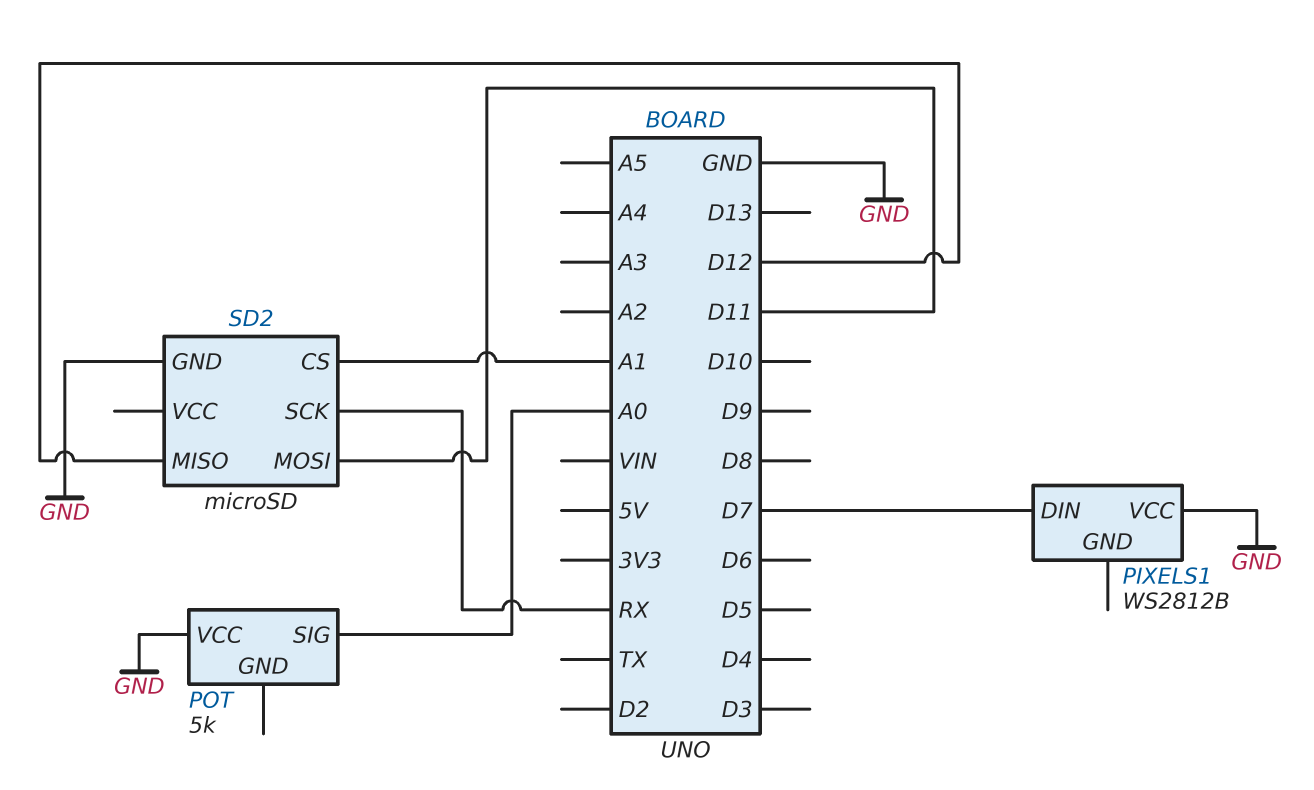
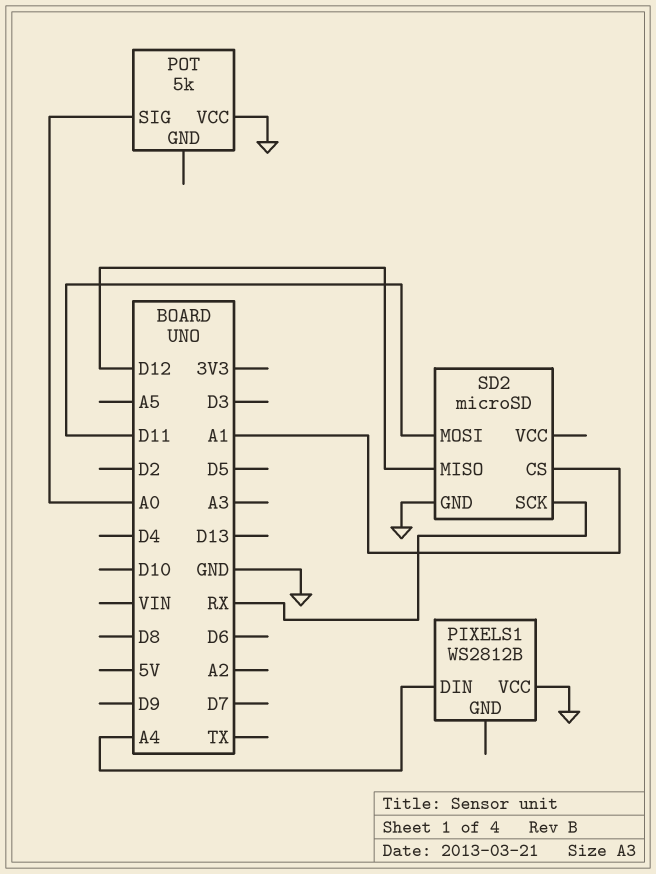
PIXELS1 pin DIN: D7 -> A4

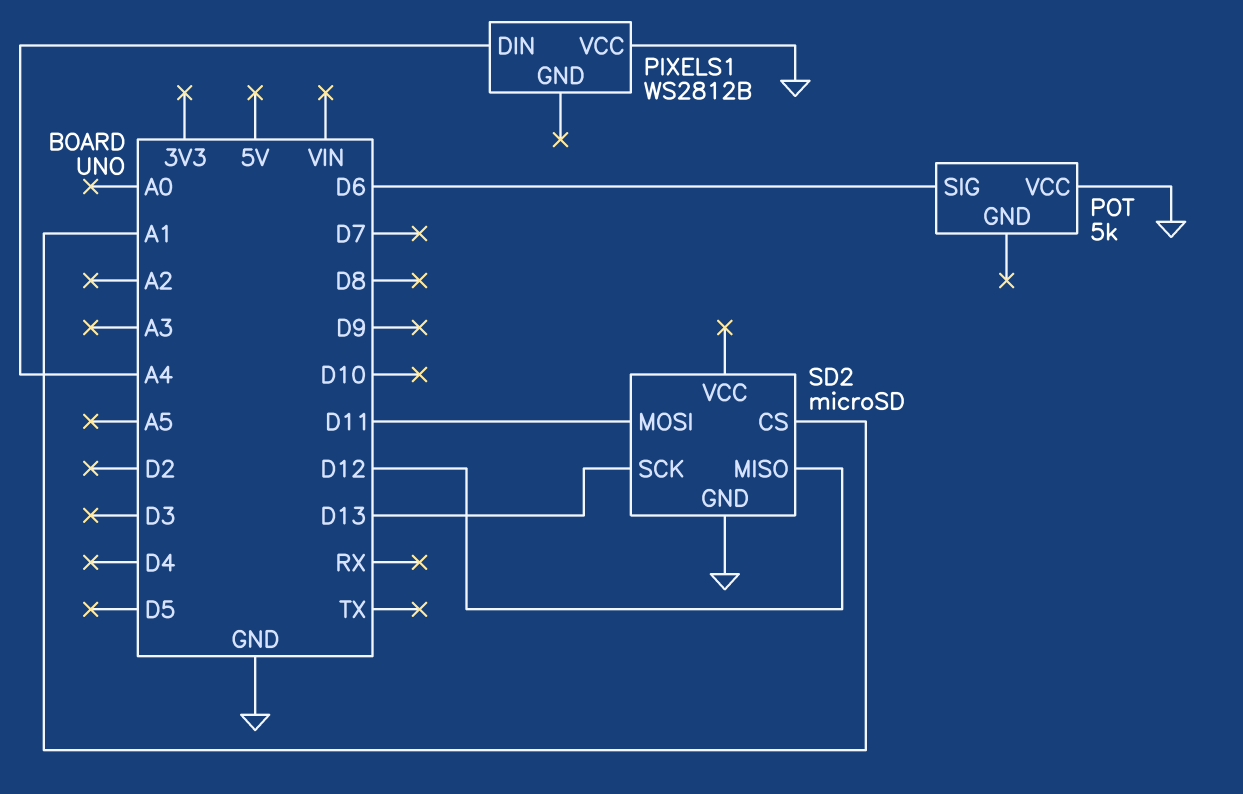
POT pin SIG: A0 -> D6
SD2 pin SCK: RX -> D13

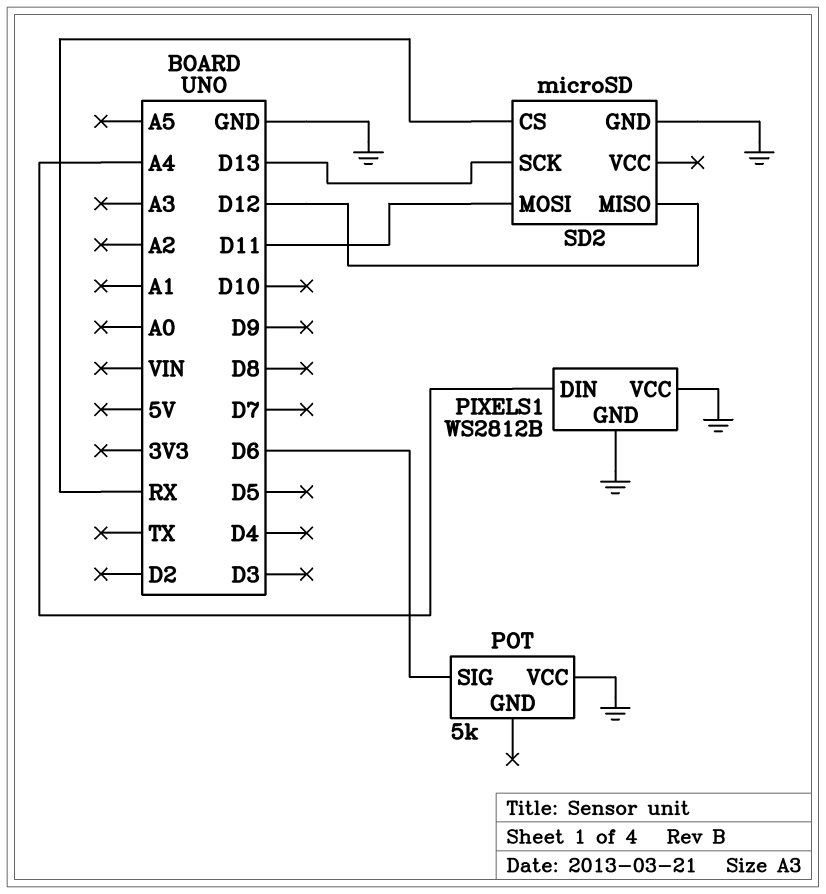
PIXELS1 pin GND: none -> GND
SD2 pin CS: A1 -> RX

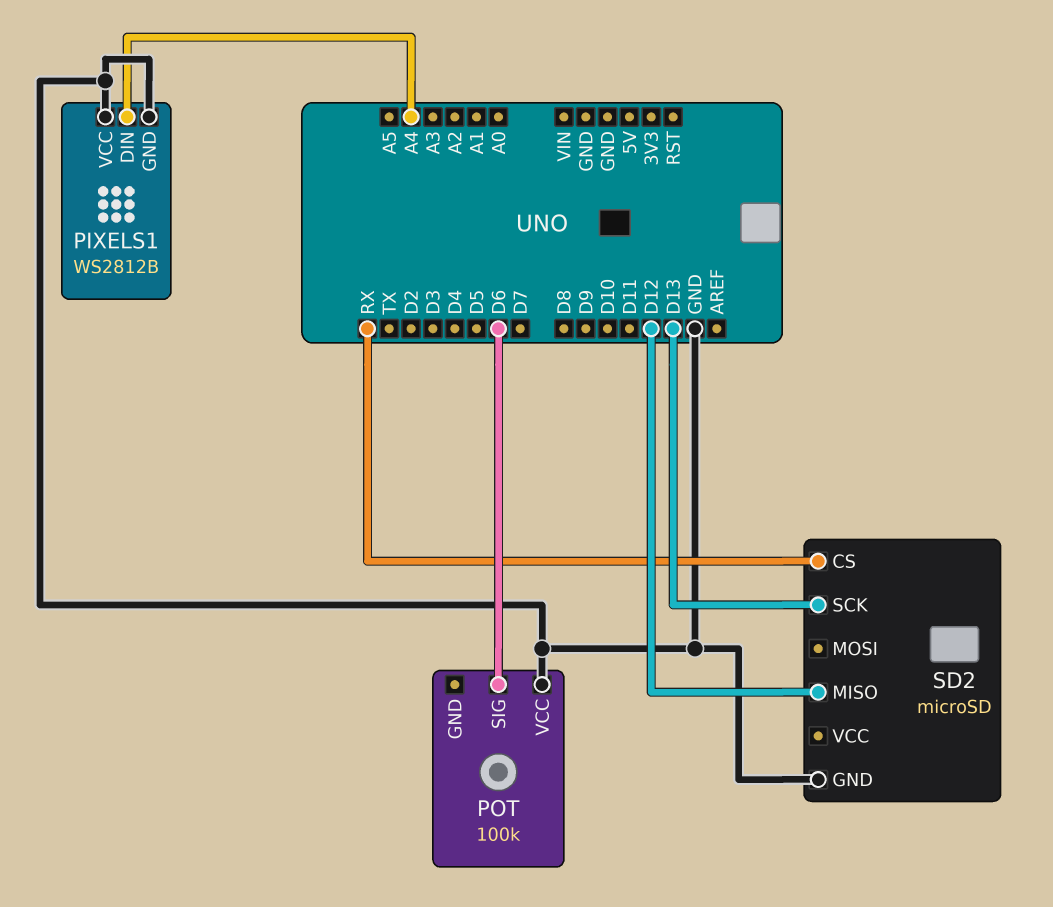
POT: 5k -> 100k
SD2 pin MOSI: D11 -> none

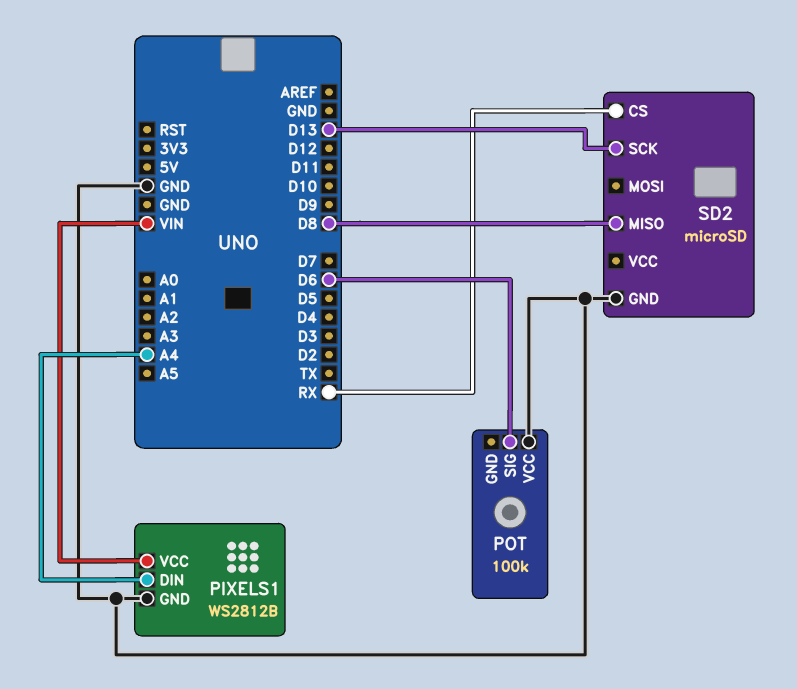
PIXELS1 pin VCC: GND -> VIN
SD2 pin MISO: D12 -> D8

